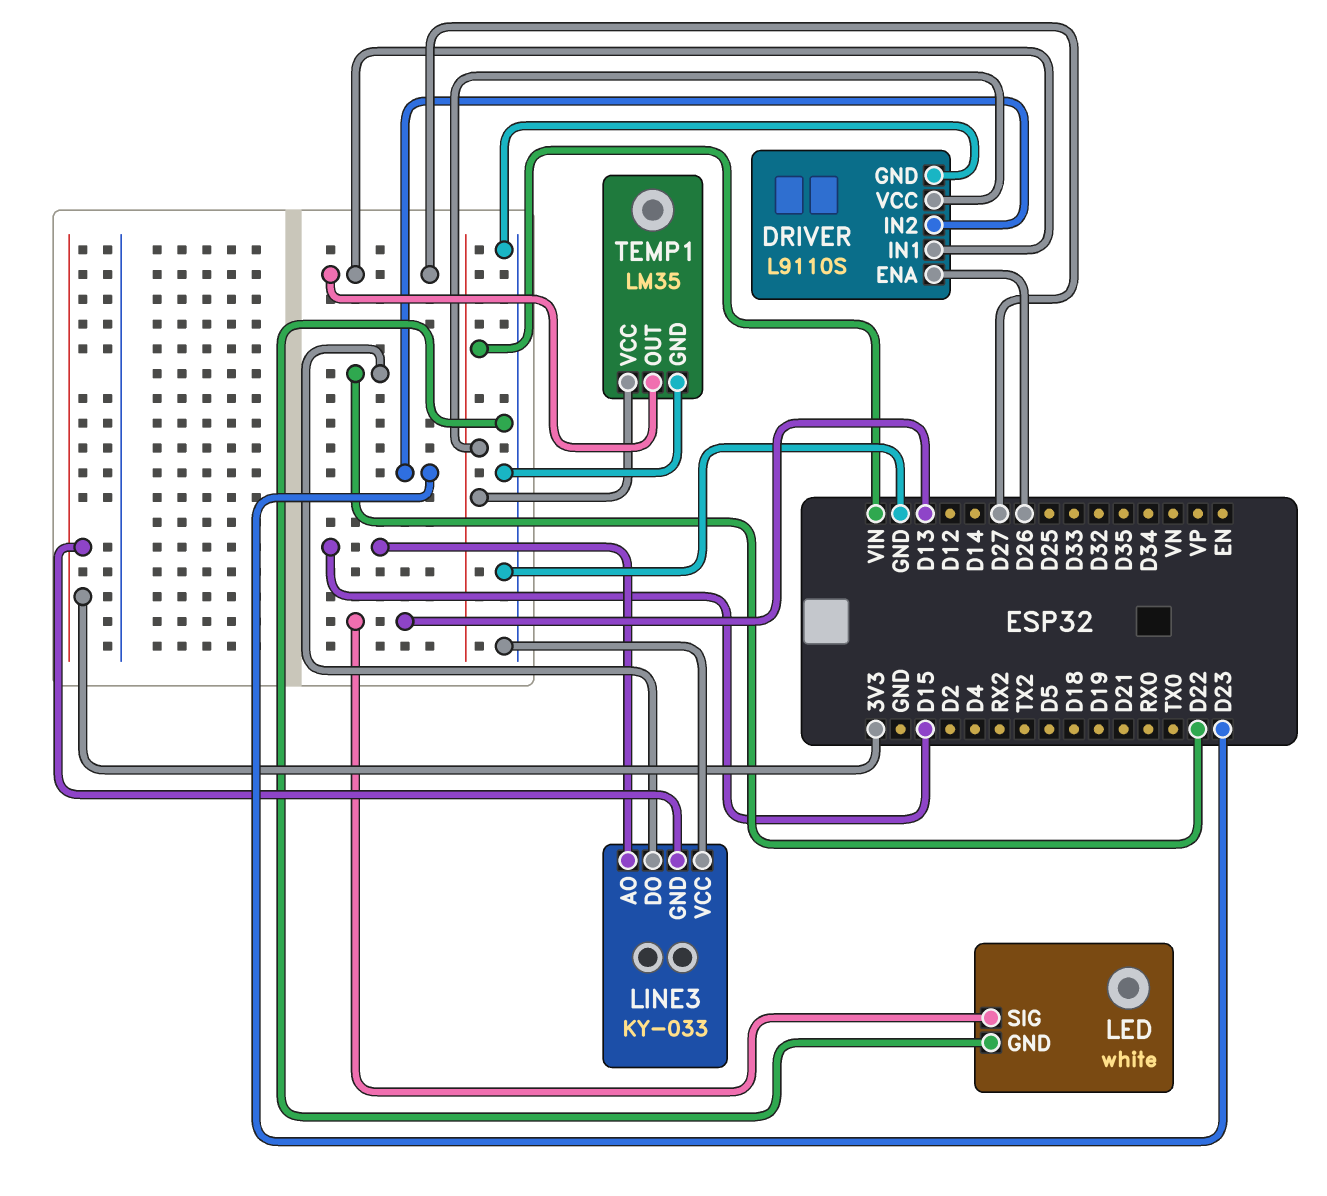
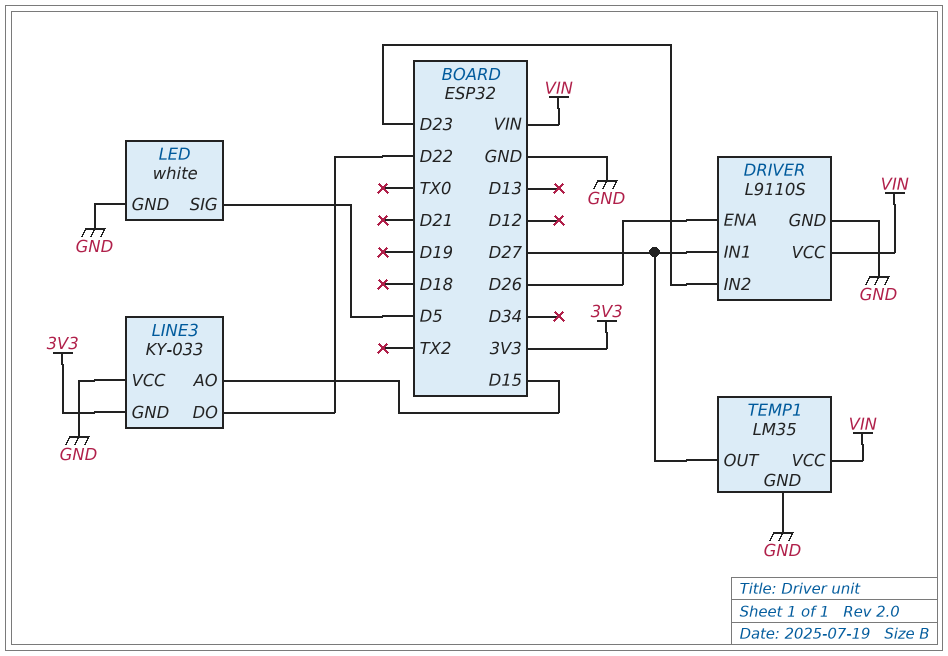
LED pin SIG: D13 -> D5

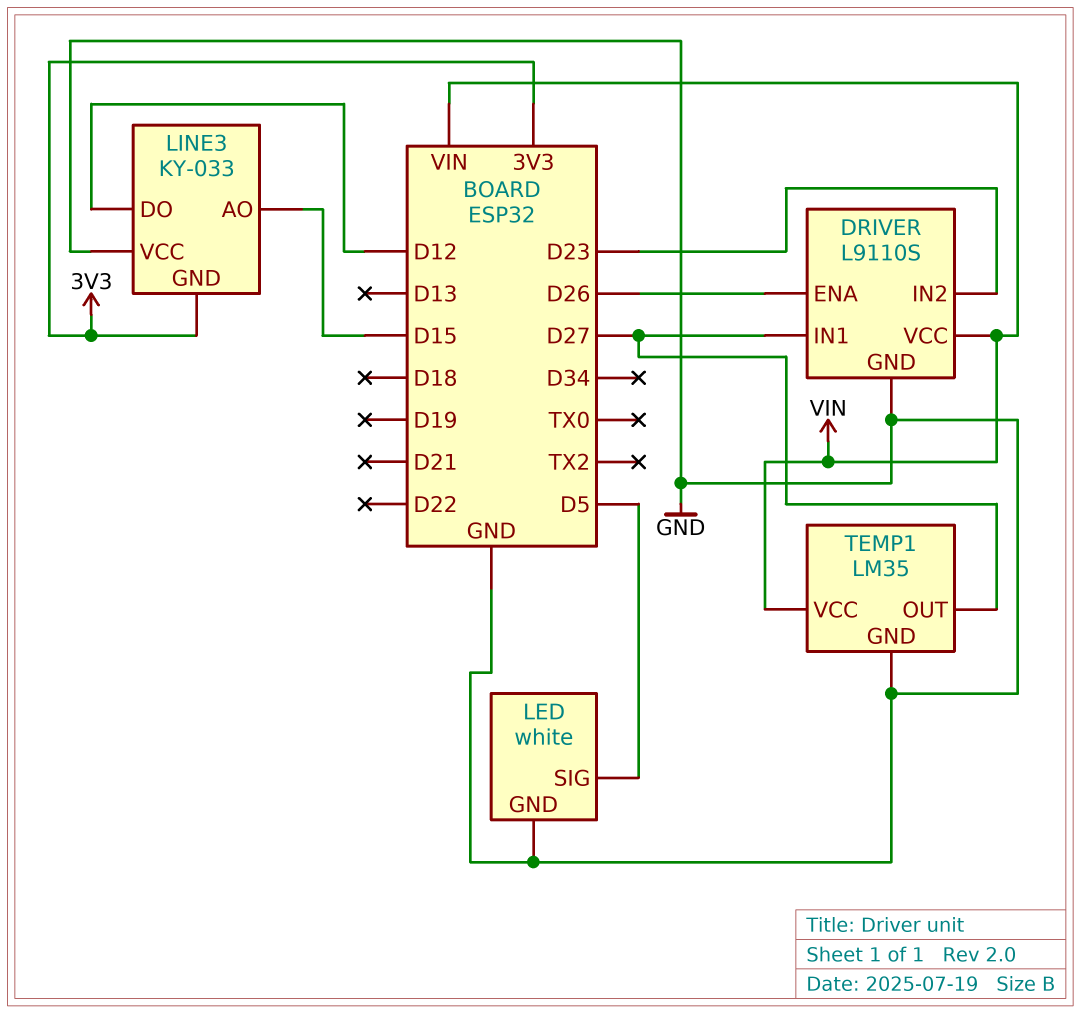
LINE3 pin DO: D22 -> D12

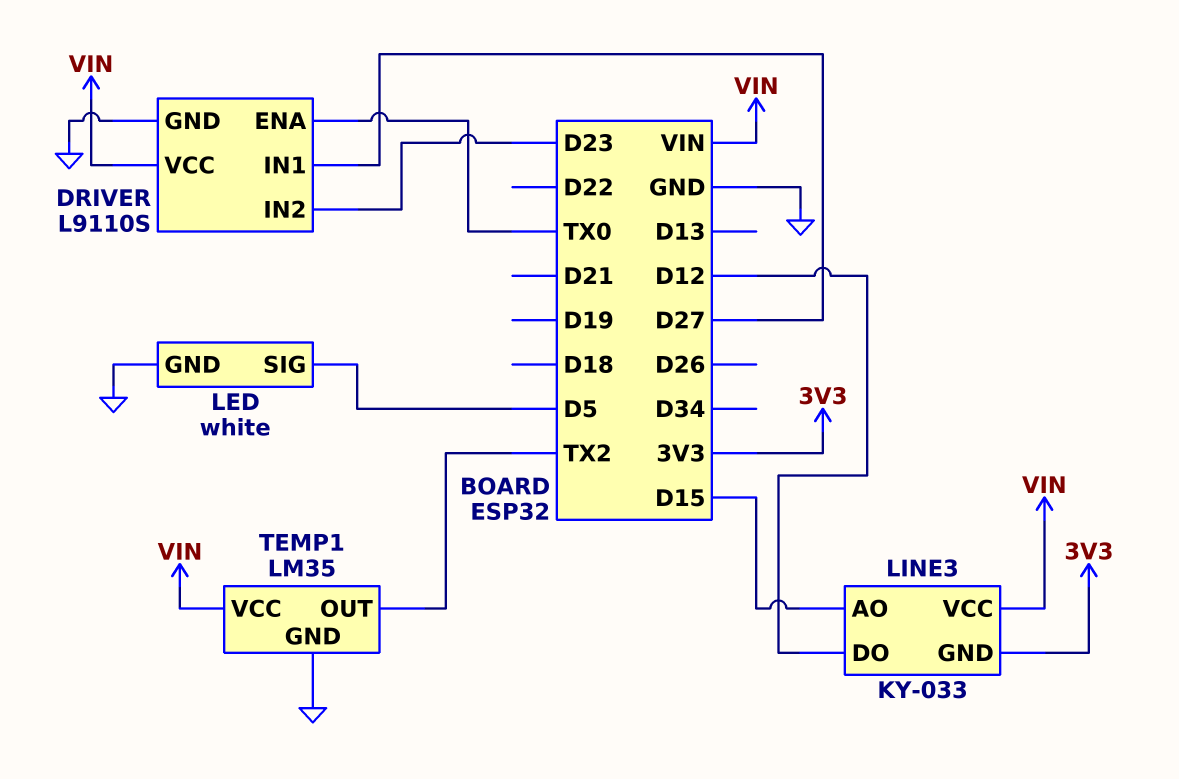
DRIVER pin ENA: D26 -> TX0
LINE3 pin VCC: GND -> VIN
TEMP1 pin OUT: D27 -> TX2

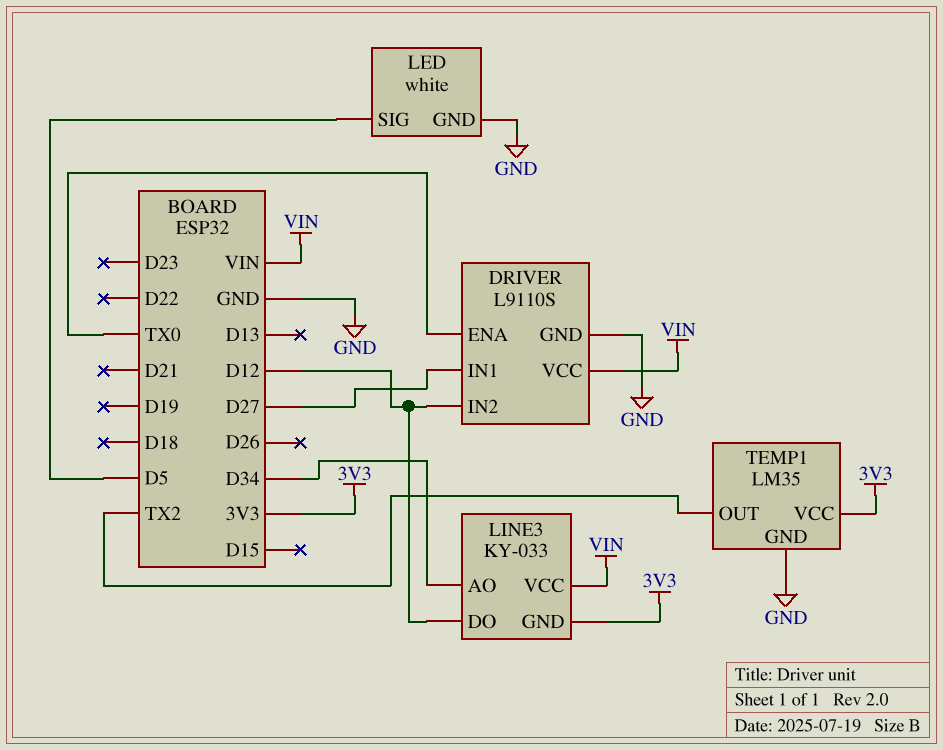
DRIVER pin IN2: D23 -> D12
LINE3 pin AO: D15 -> D34
TEMP1 pin VCC: VIN -> 3V3

